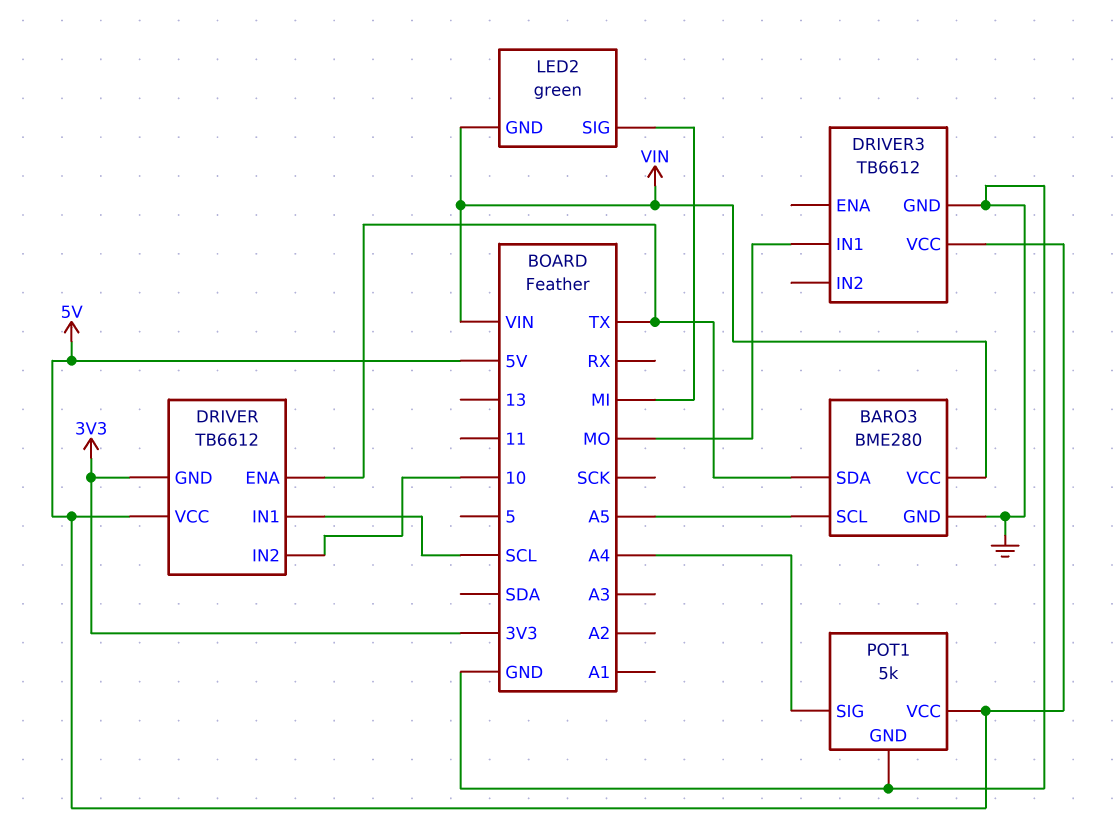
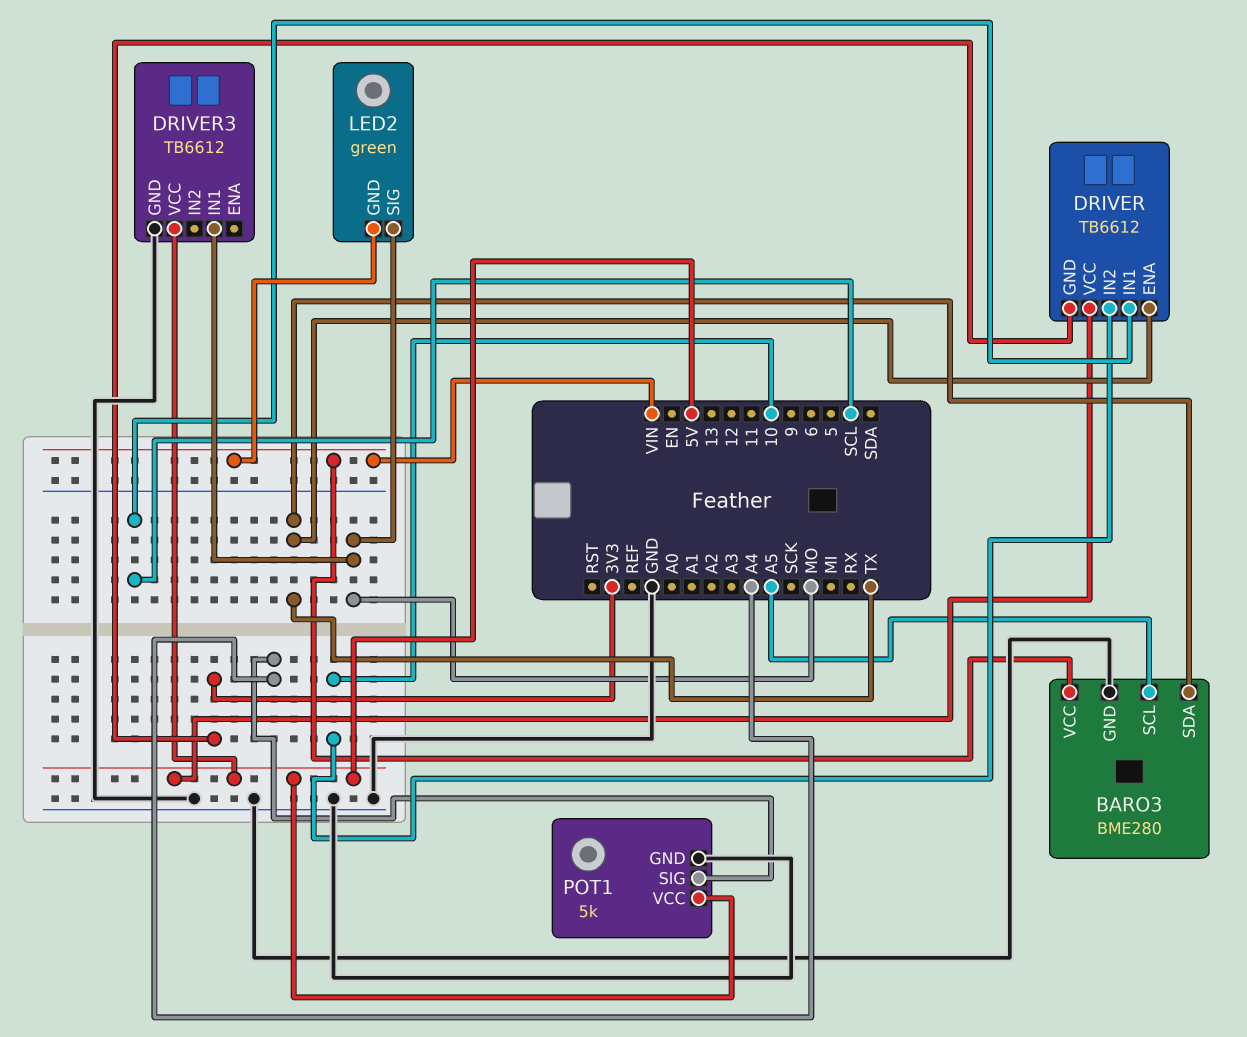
LED2 pin SIG: MI -> MO

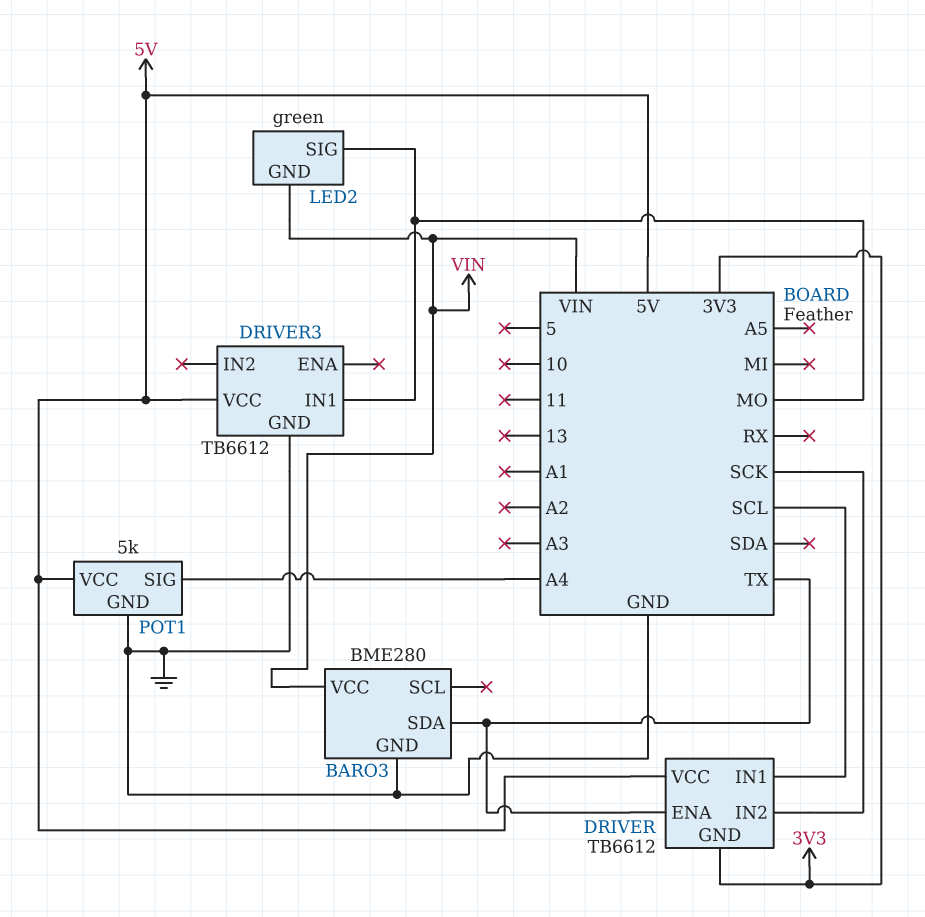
BARO3 pin SCL: A5 -> none
DRIVER pin IN2: 10 -> SCK

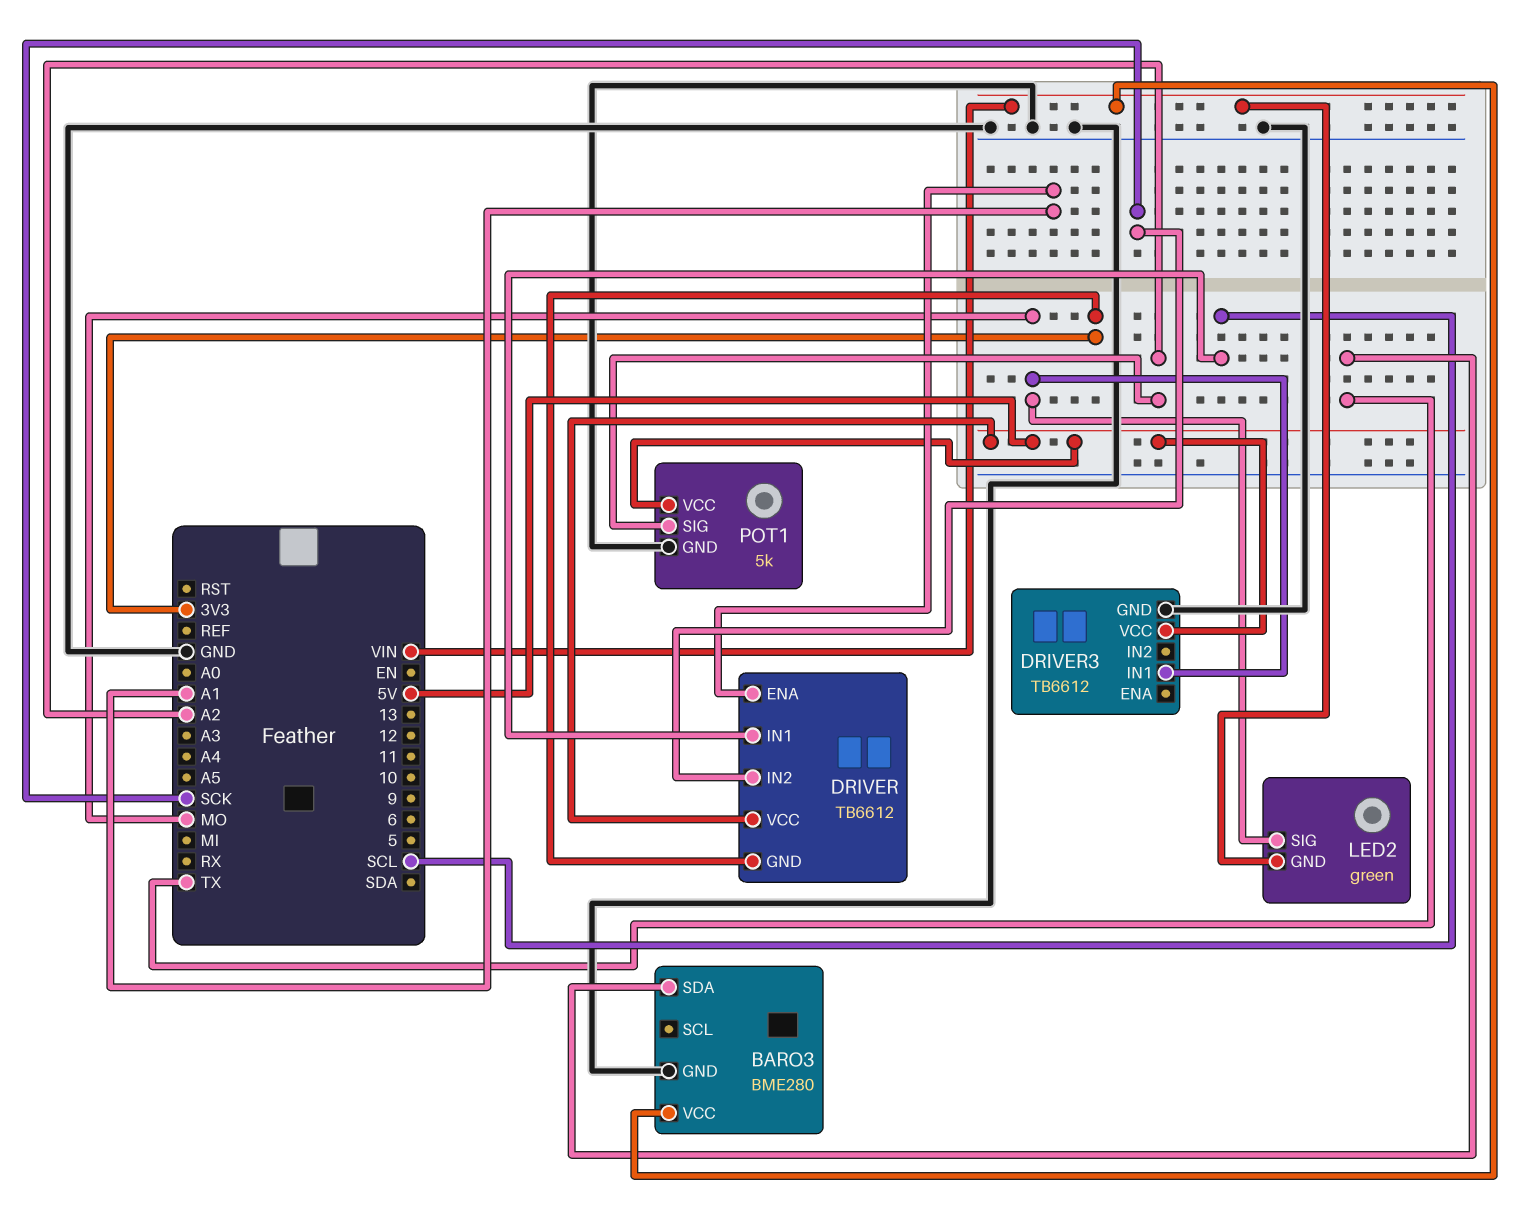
DRIVER pin ENA: TX -> A1
POT1 pin SIG: A4 -> A2

